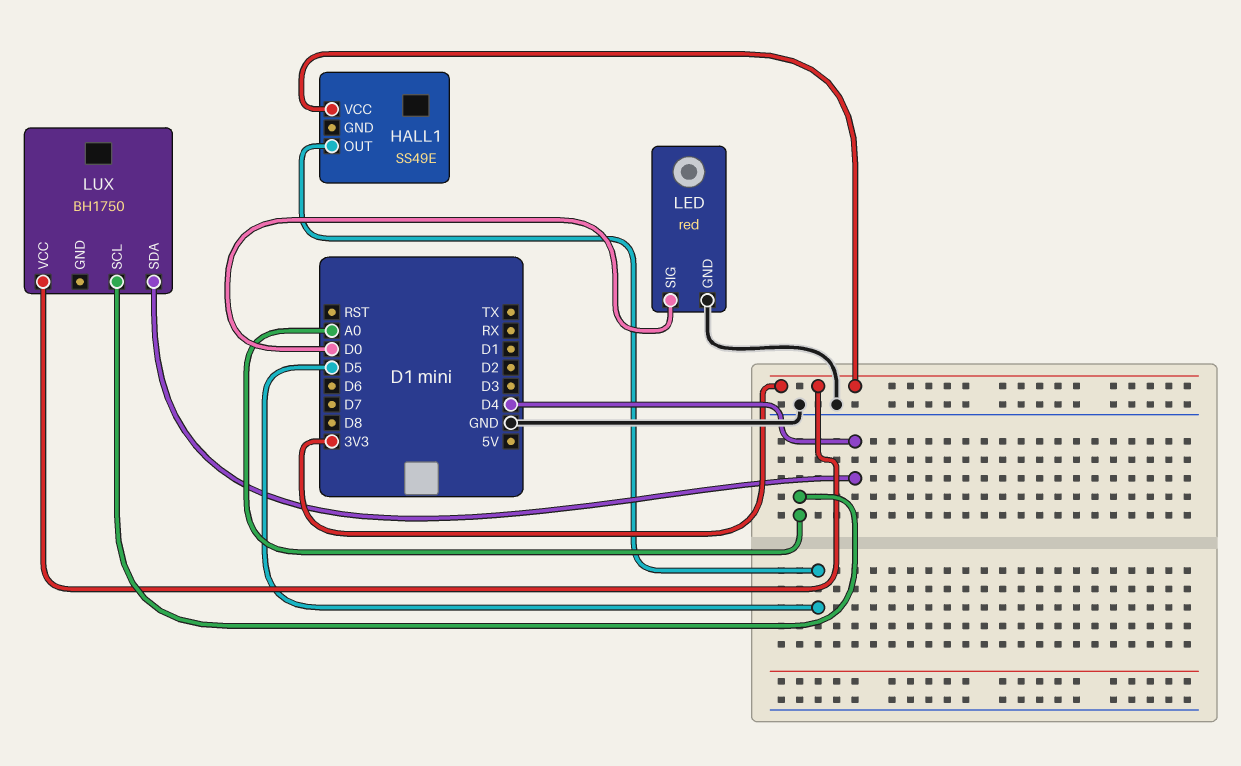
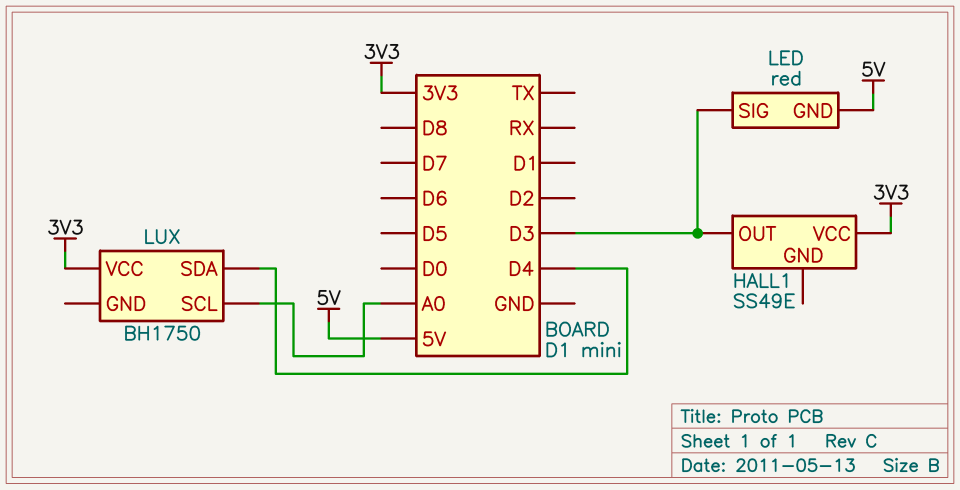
HALL1 pin OUT: D5 -> D3
LED pin GND: GND -> 5V
LED pin SIG: D0 -> D3

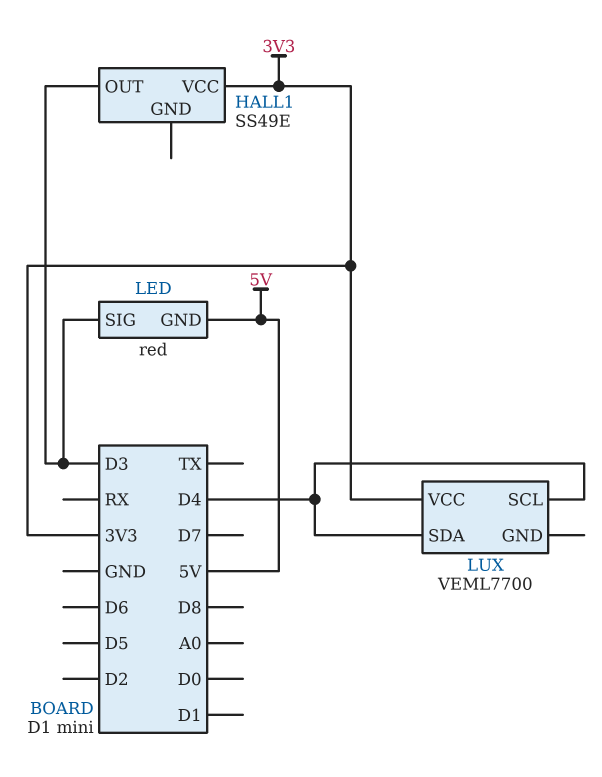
LUX: BH1750 -> VEML7700
LUX pin SCL: A0 -> D4

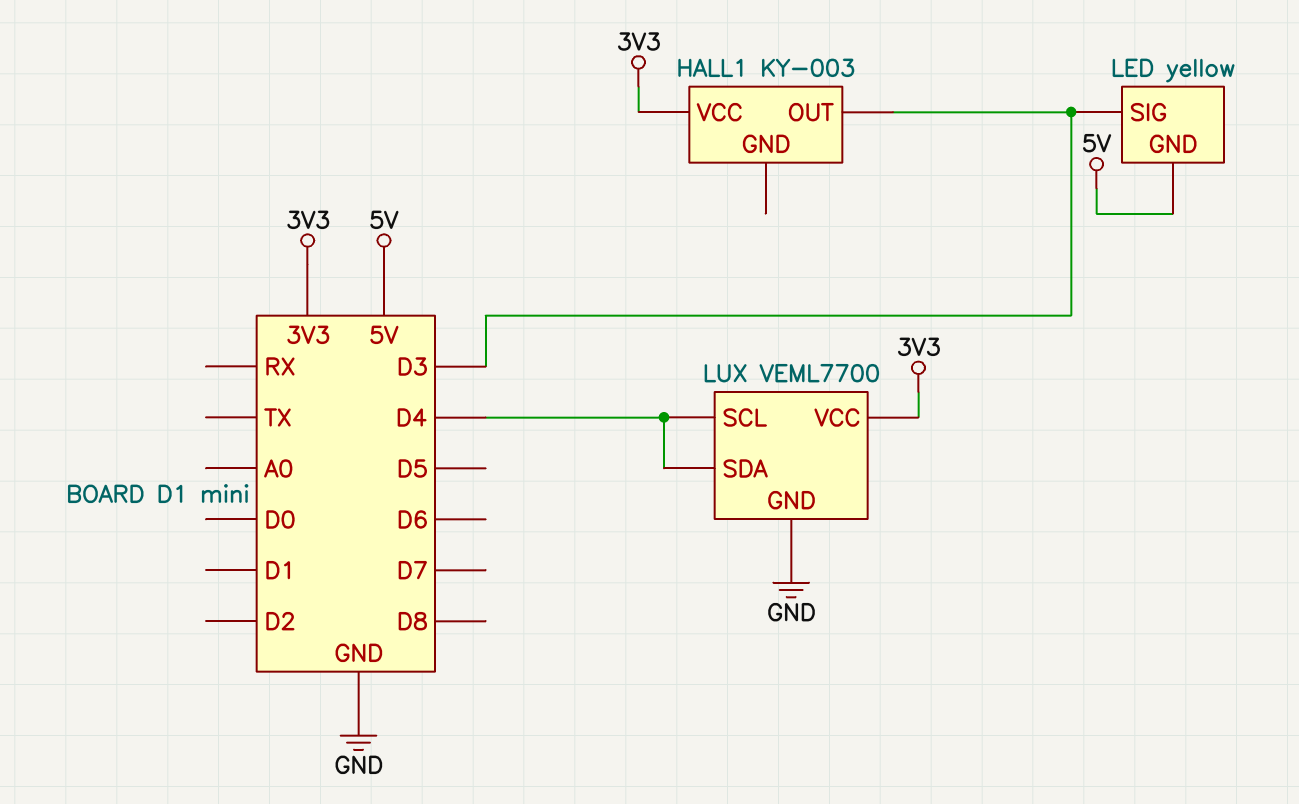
HALL1: SS49E -> KY-003
LED: red -> yellow
LUX pin GND: none -> GND

